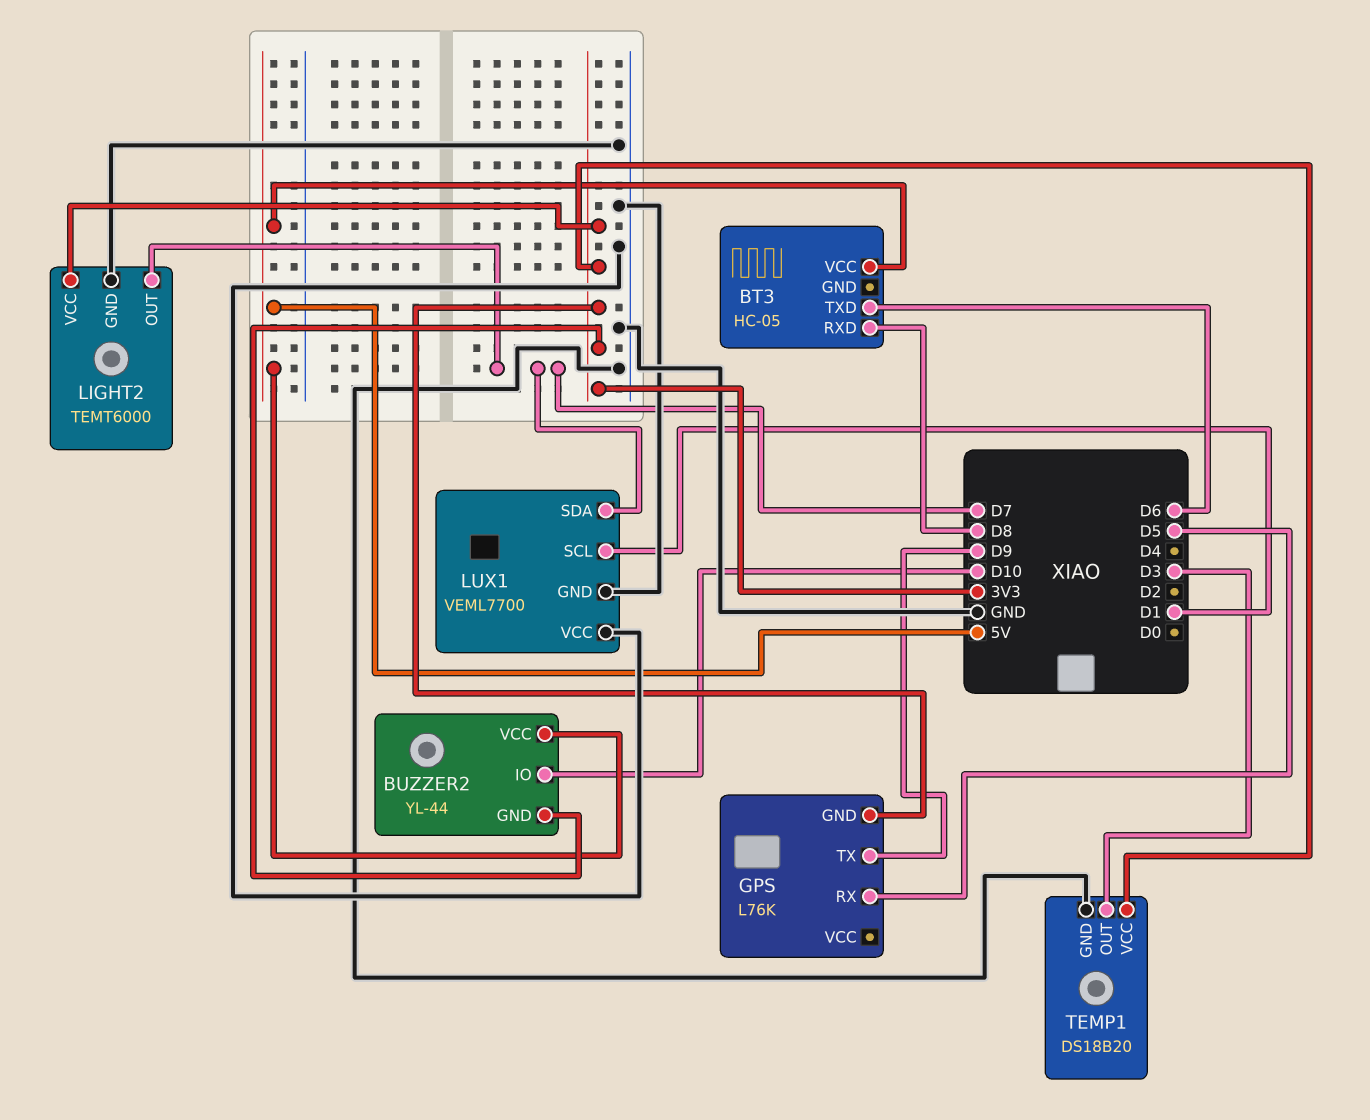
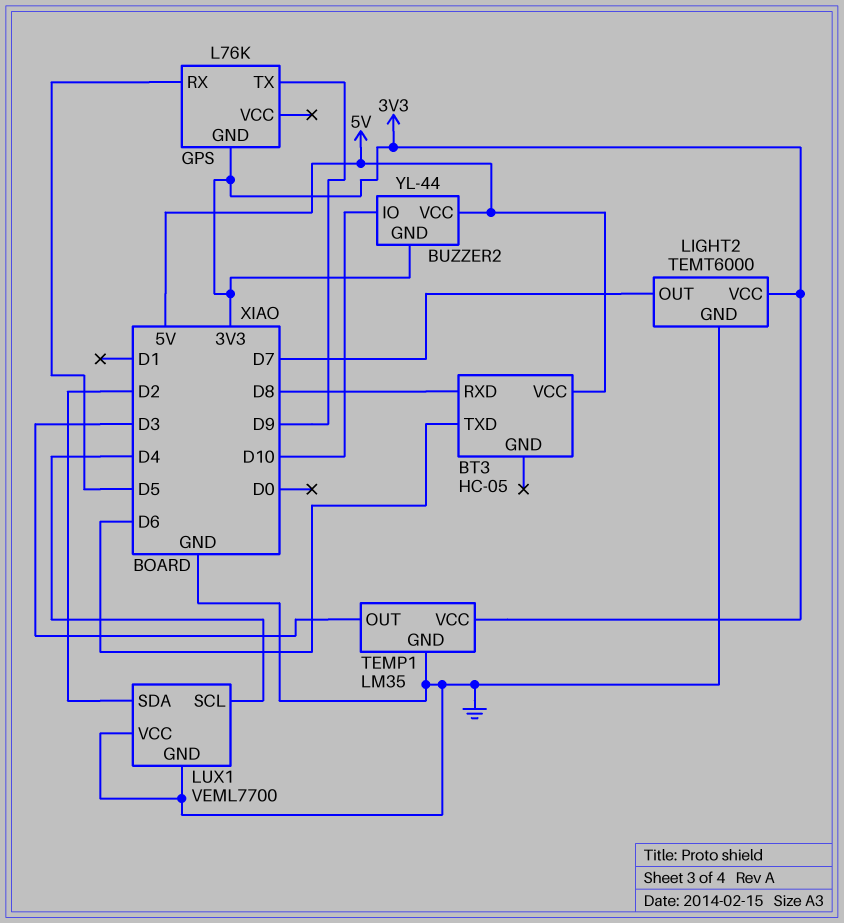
LUX1 pin SCL: D1 -> D4
LUX1 pin SDA: D7 -> D2
TEMP1: DS18B20 -> LM35

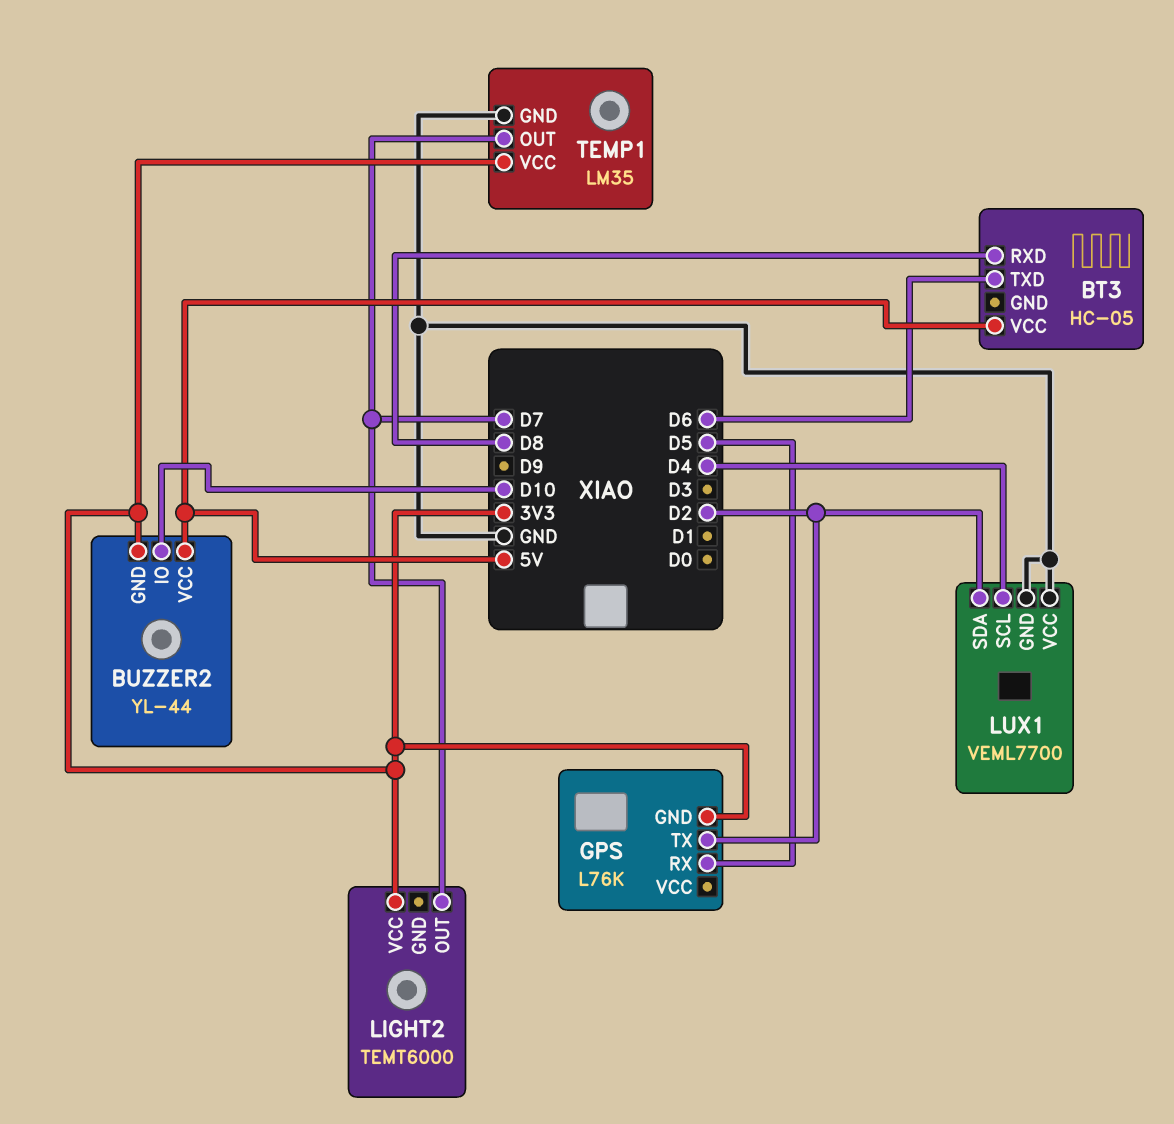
GPS pin TX: D9 -> D2
LIGHT2 pin GND: GND -> none
TEMP1 pin OUT: D3 -> D7

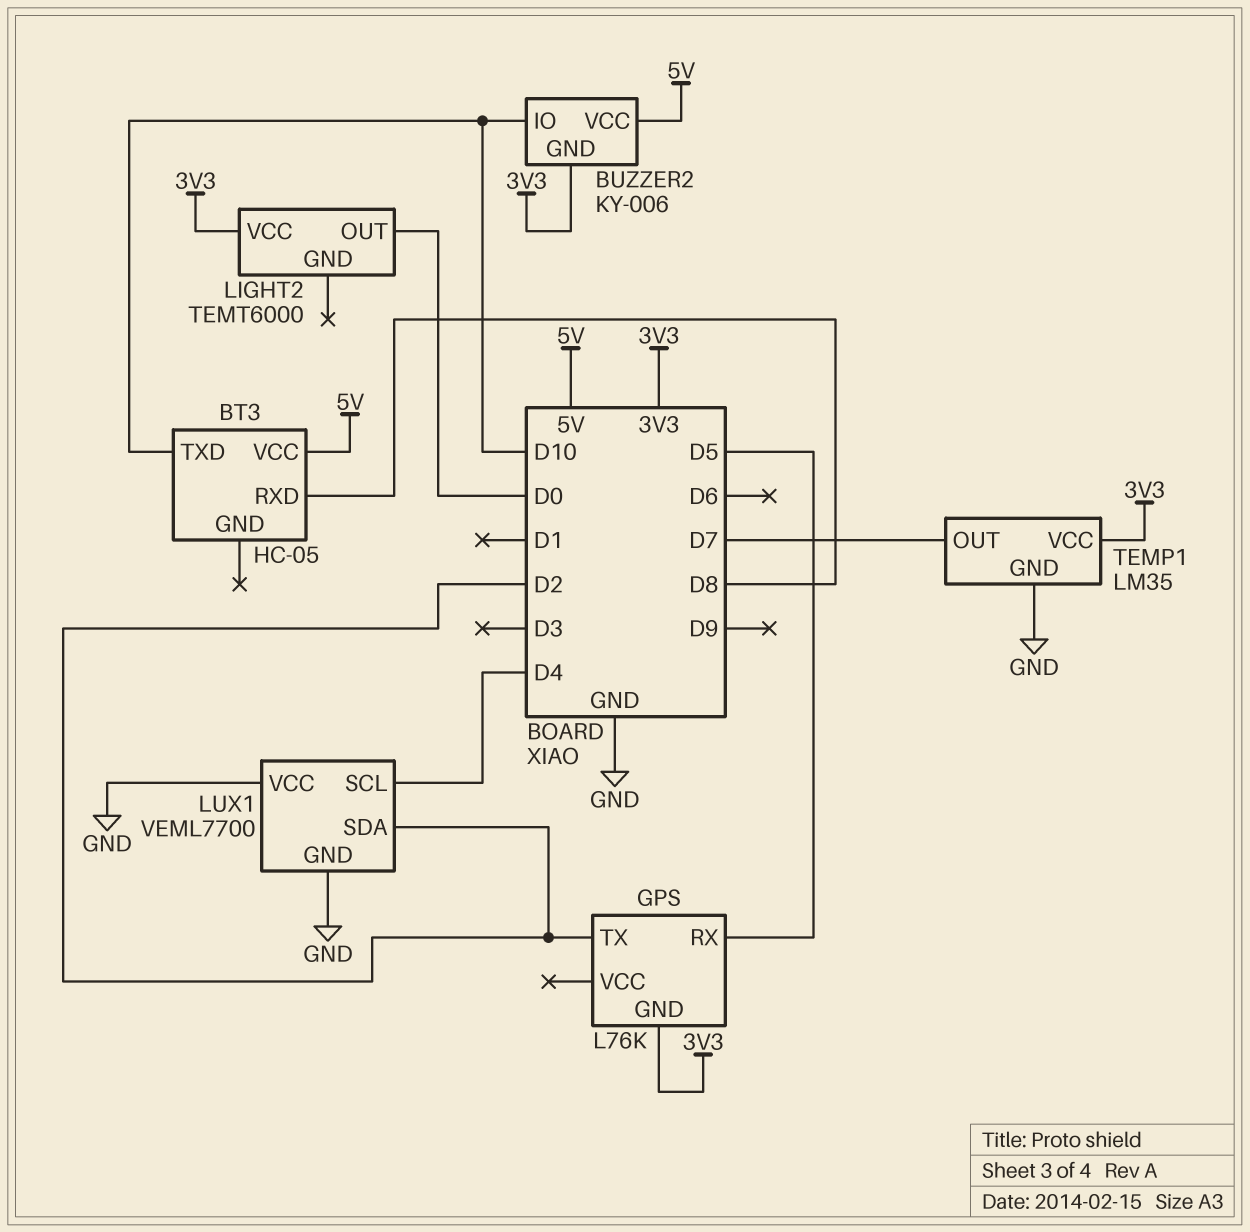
BT3 pin TXD: D6 -> D10
BUZZER2: YL-44 -> KY-006
LIGHT2 pin OUT: D7 -> D0

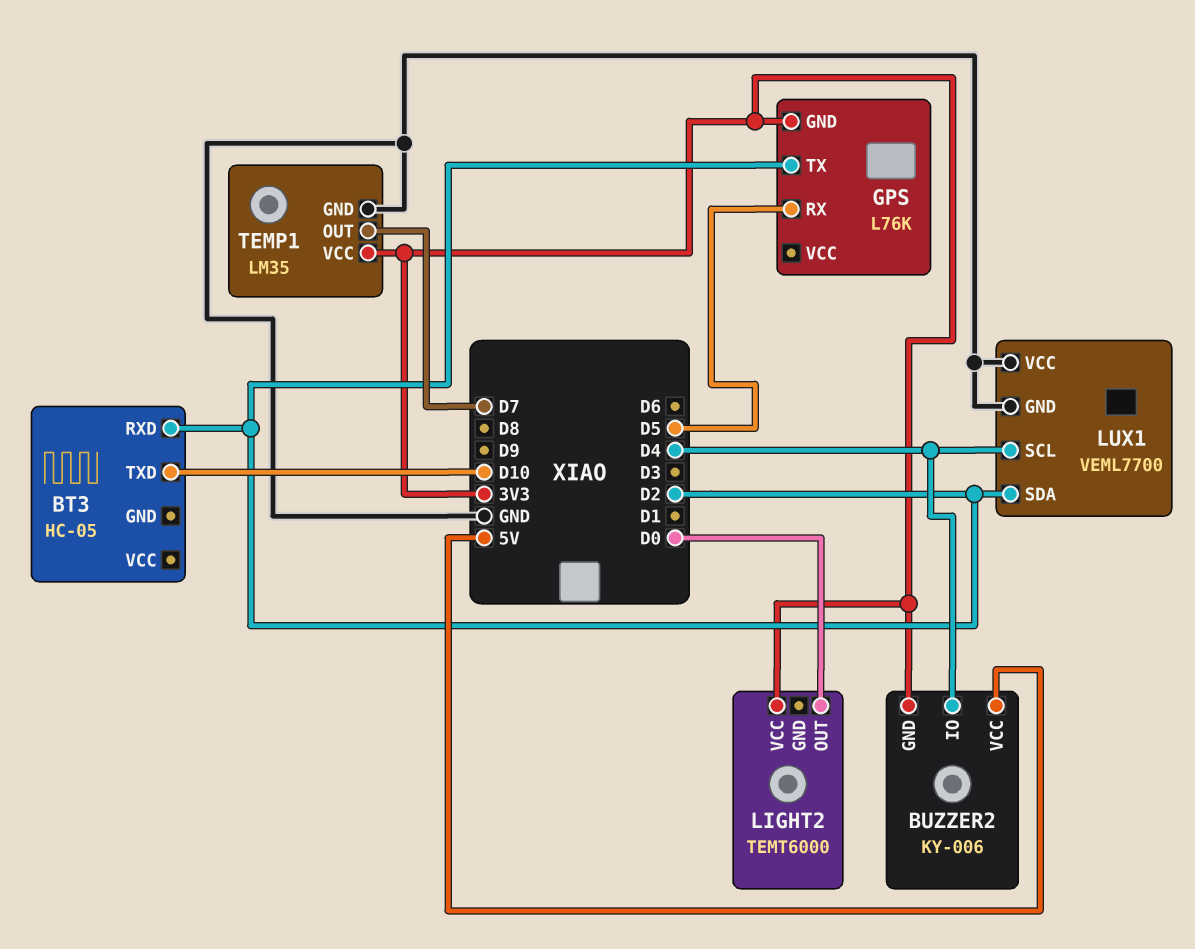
BT3 pin RXD: D8 -> D2
BT3 pin VCC: 5V -> none
BUZZER2 pin IO: D10 -> D4

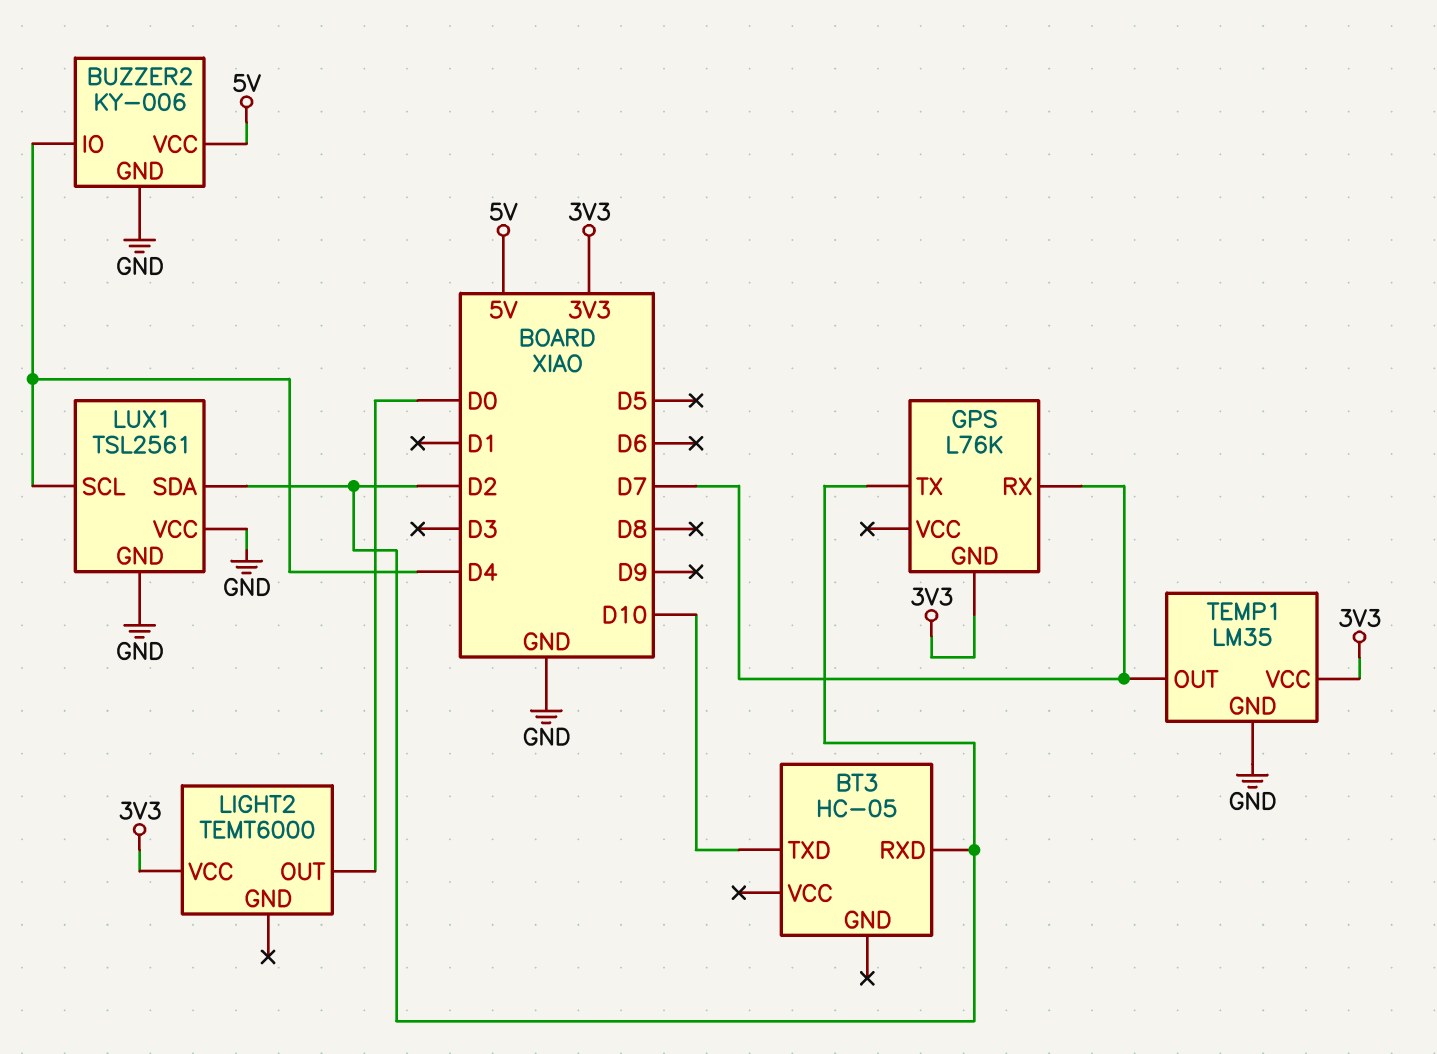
BUZZER2 pin GND: 3V3 -> GND
GPS pin RX: D5 -> D7
LUX1: VEML7700 -> TSL2561

